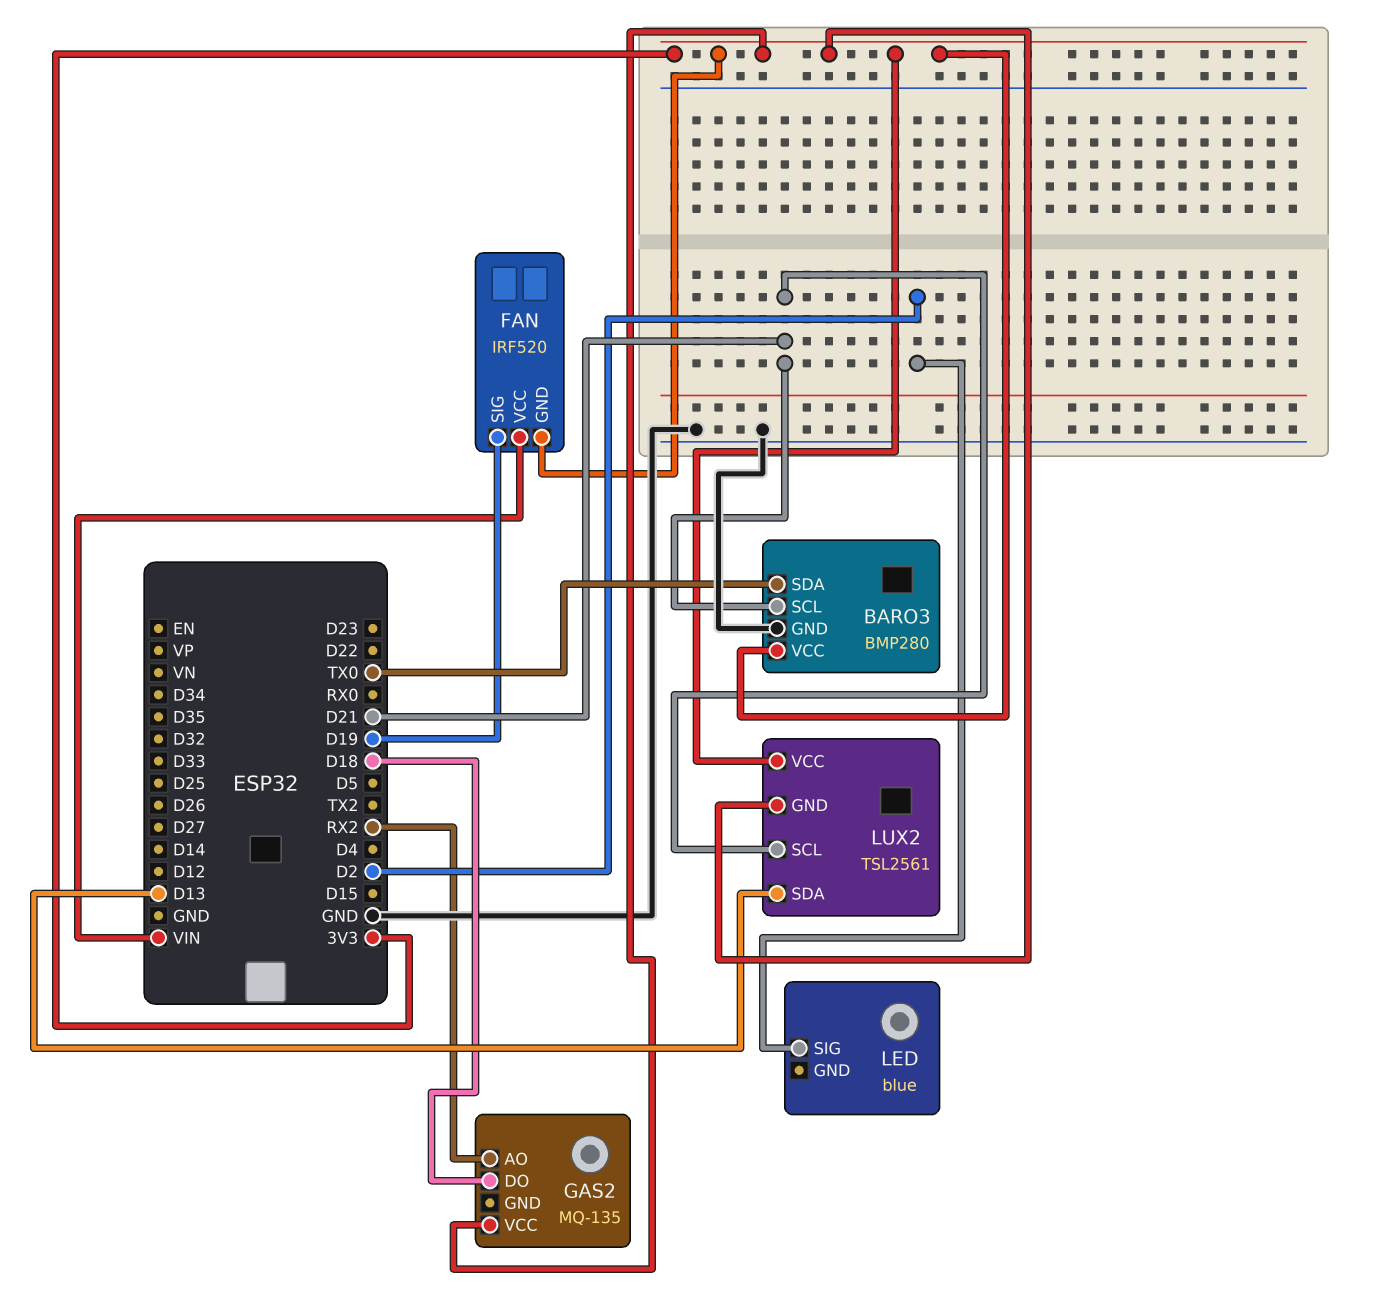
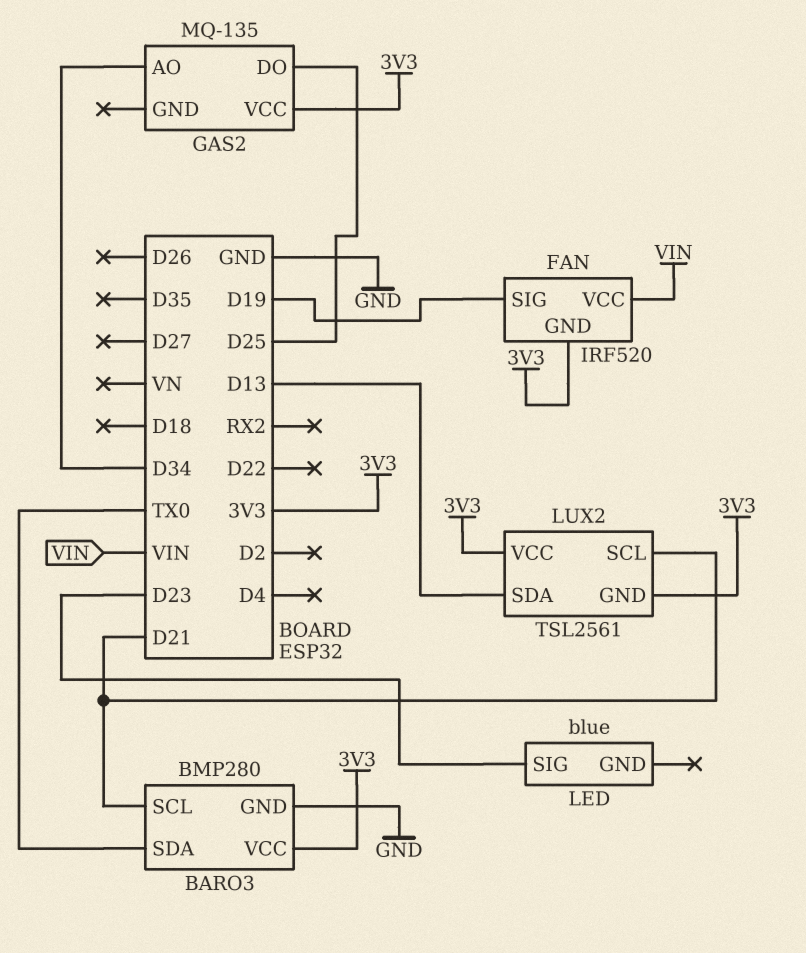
GAS2 pin AO: RX2 -> D34
GAS2 pin DO: D18 -> D25
LED pin SIG: D2 -> D23

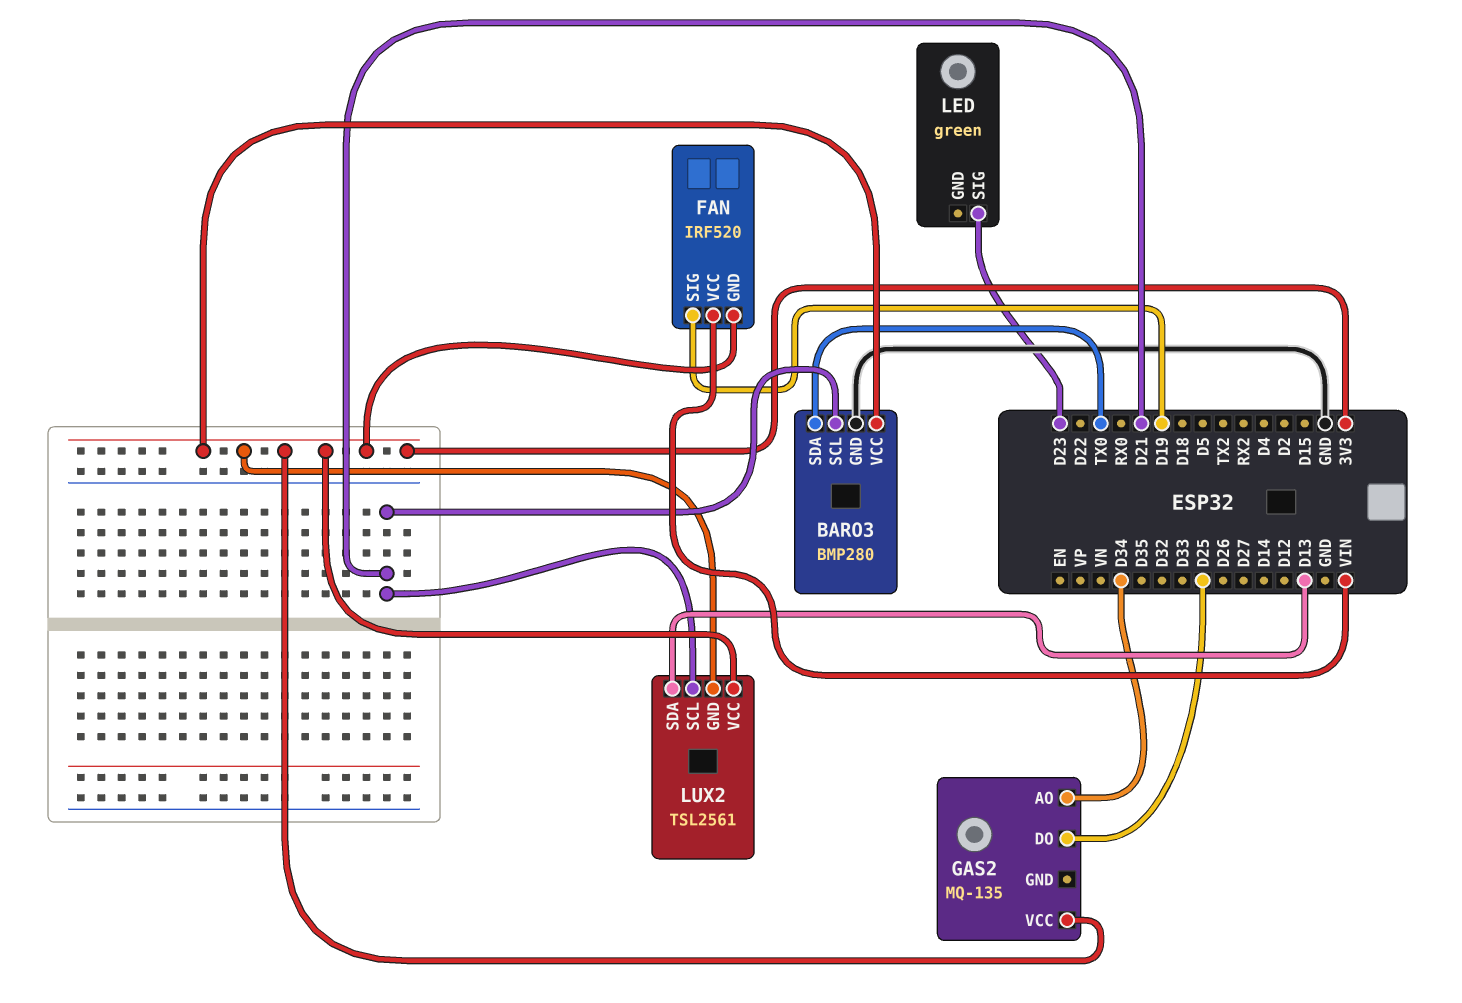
LED: blue -> green

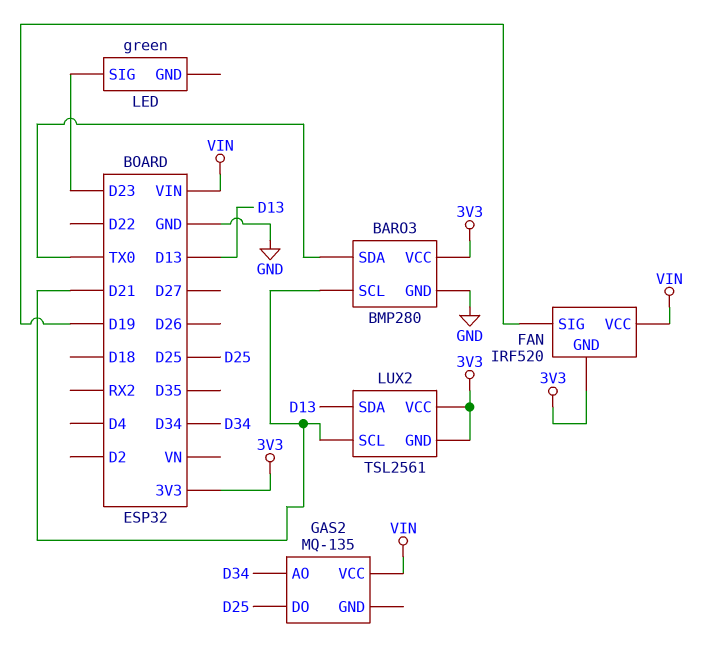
GAS2 pin VCC: 3V3 -> VIN

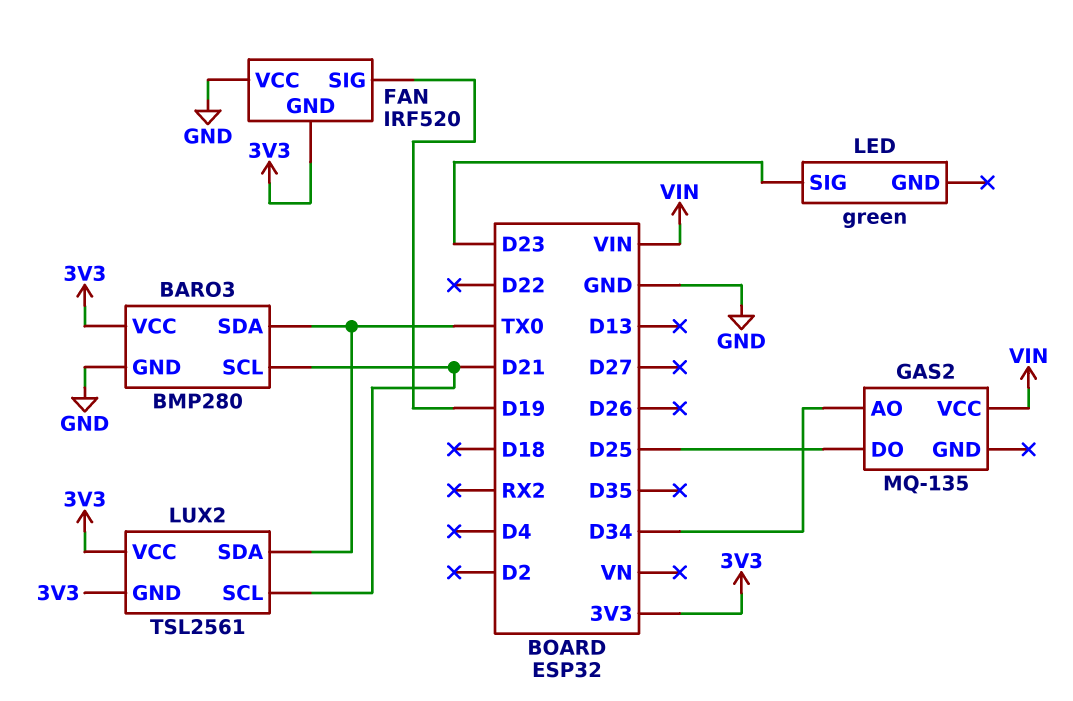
FAN pin VCC: VIN -> GND
LUX2 pin SDA: D13 -> TX0

